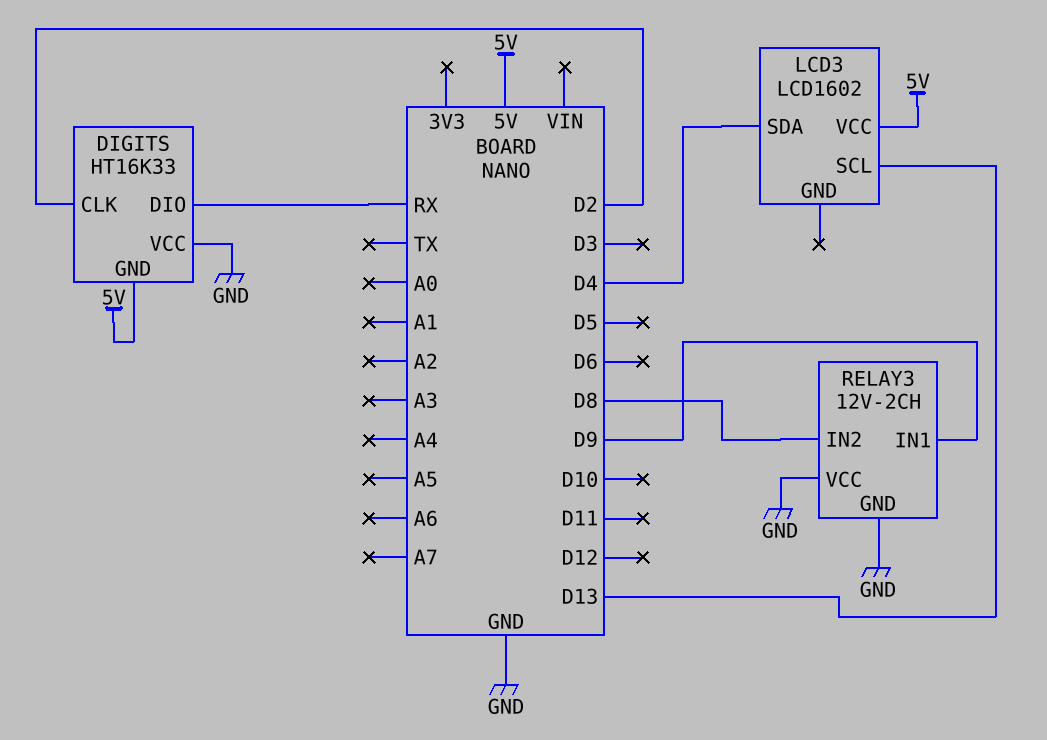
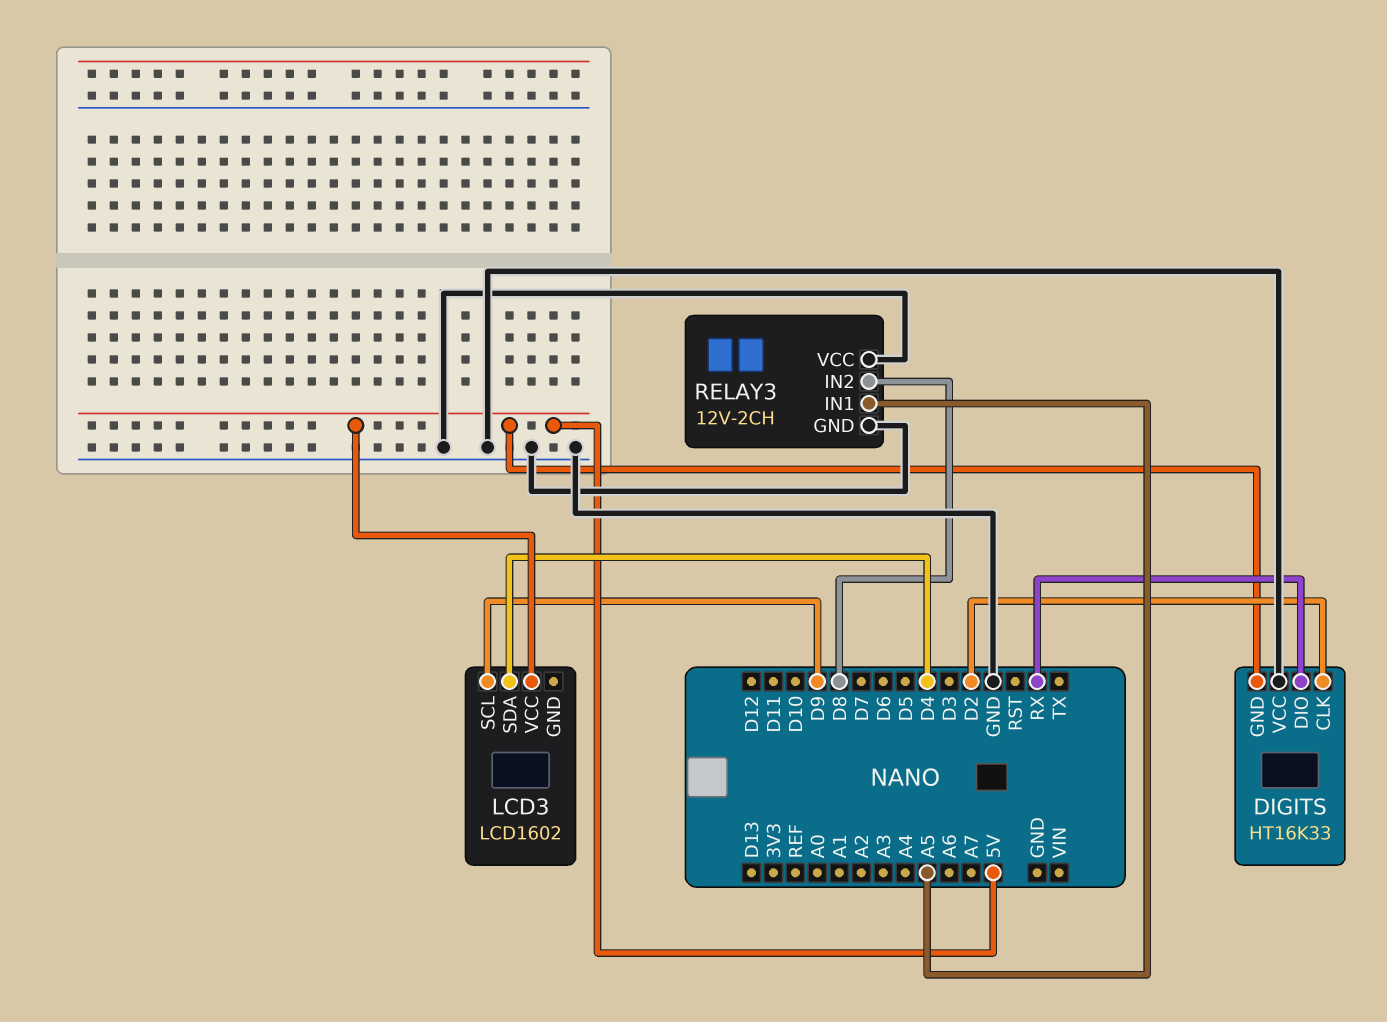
LCD3 pin SCL: D13 -> D9
RELAY3 pin IN1: D9 -> A5

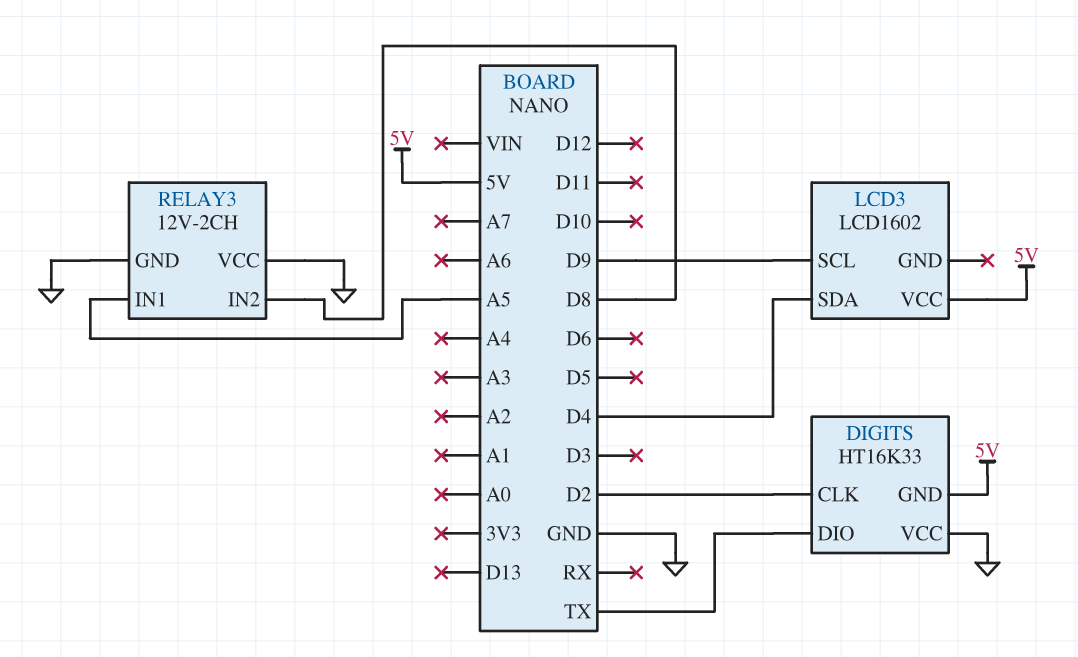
DIGITS pin DIO: RX -> TX

